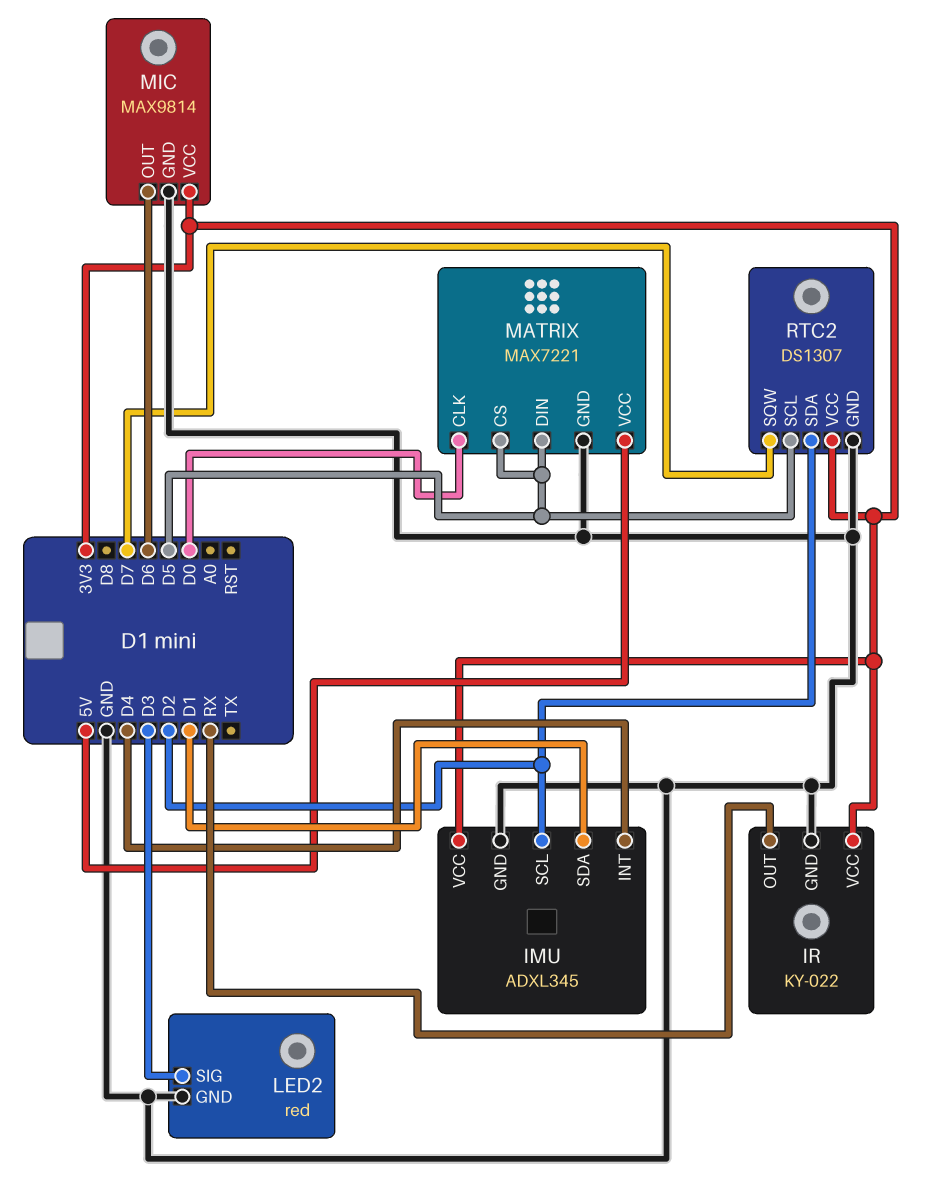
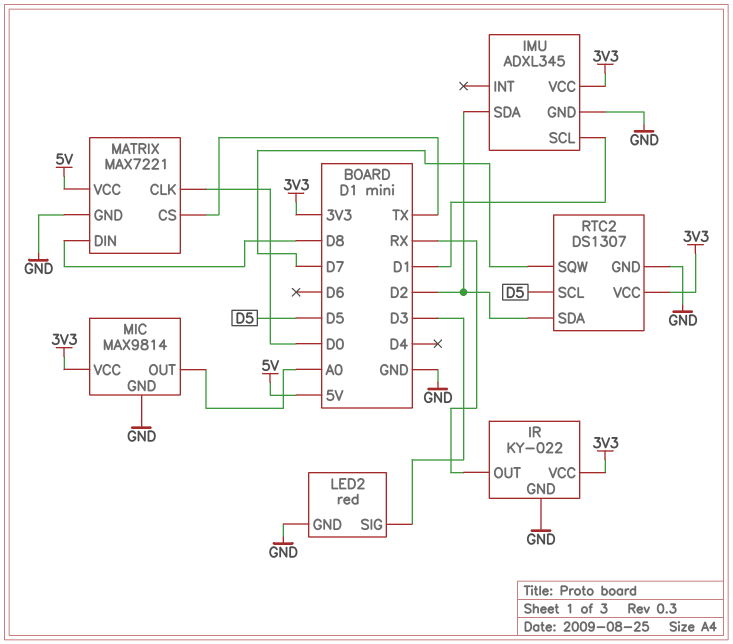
IMU pin INT: D4 -> none
IMU pin SCL: D2 -> D1
IMU pin SDA: D1 -> D2
MATRIX pin CS: D5 -> TX
MATRIX pin DIN: D5 -> D8
MIC pin OUT: D6 -> A0

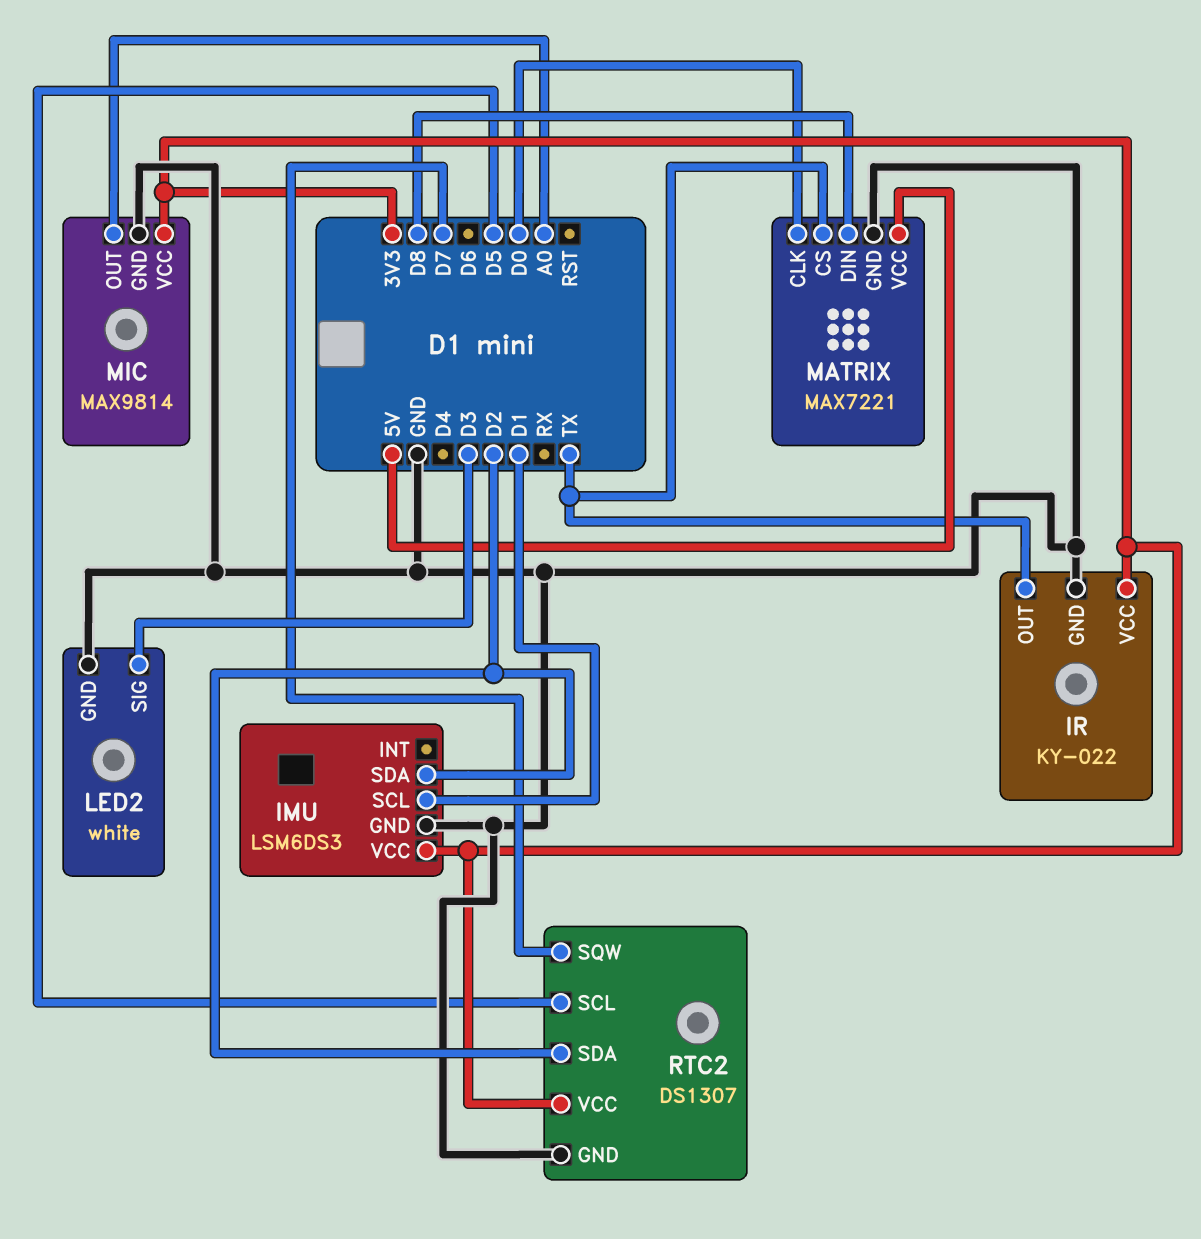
IMU: ADXL345 -> LSM6DS3
IR pin OUT: RX -> TX
LED2: red -> white

